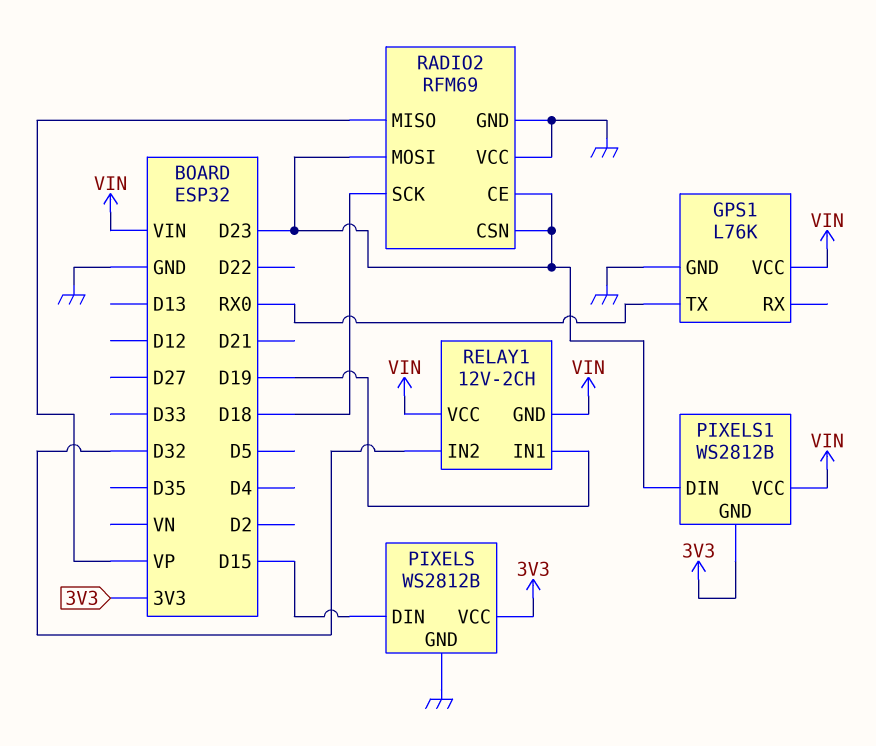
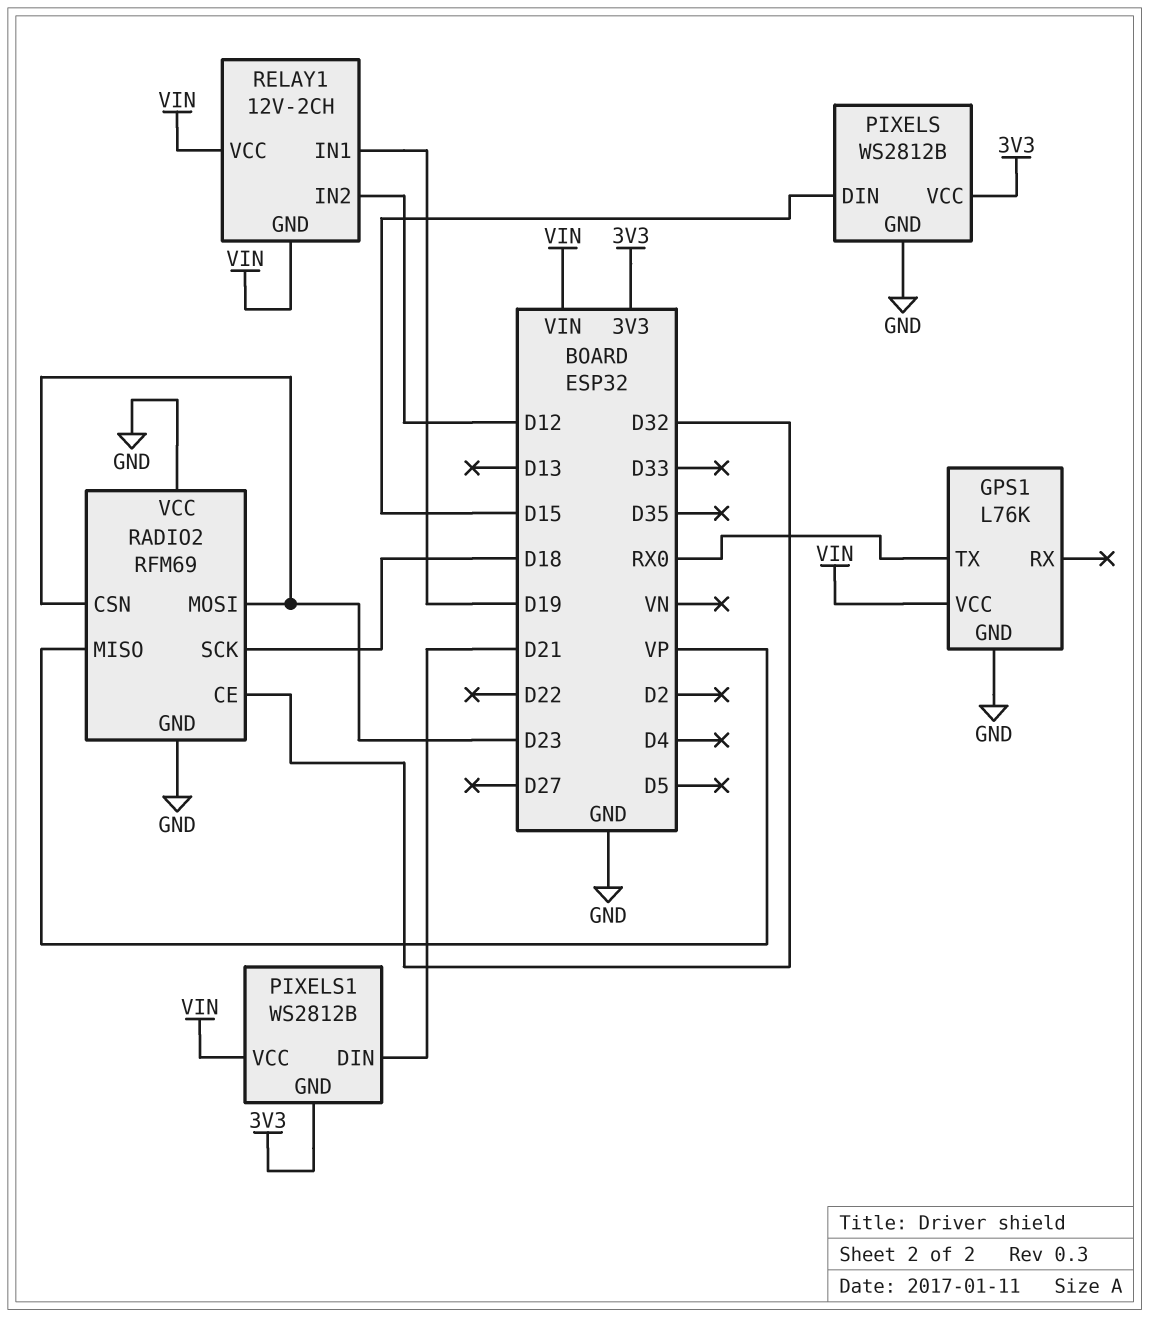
PIXELS1 pin DIN: D23 -> D21
RADIO2 pin CE: D23 -> D32
RELAY1 pin IN2: D32 -> D12

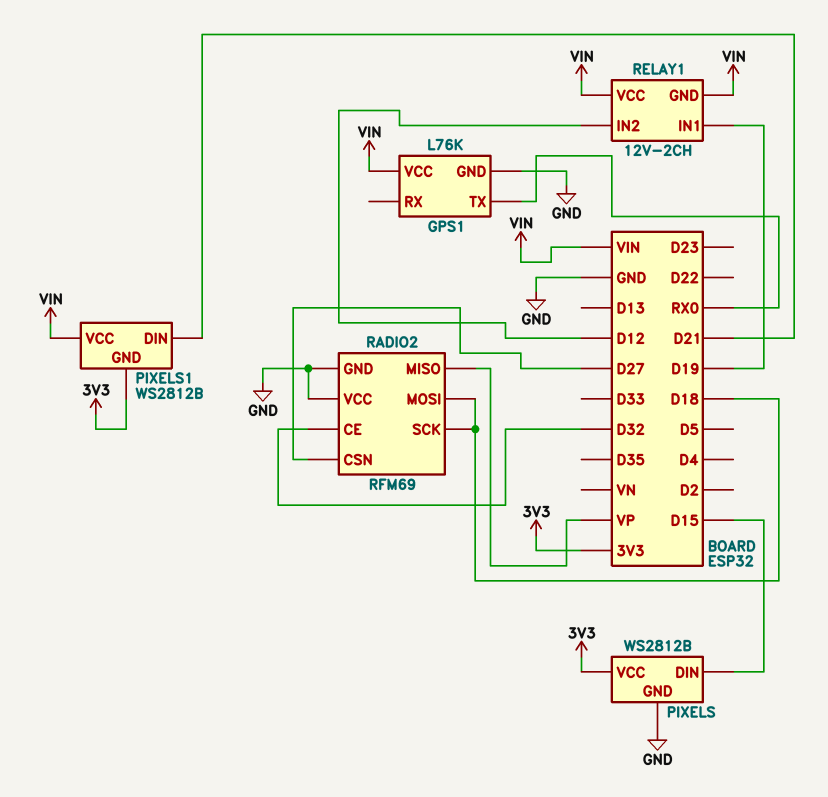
RADIO2 pin CSN: D23 -> D27
RADIO2 pin MOSI: D23 -> D18

